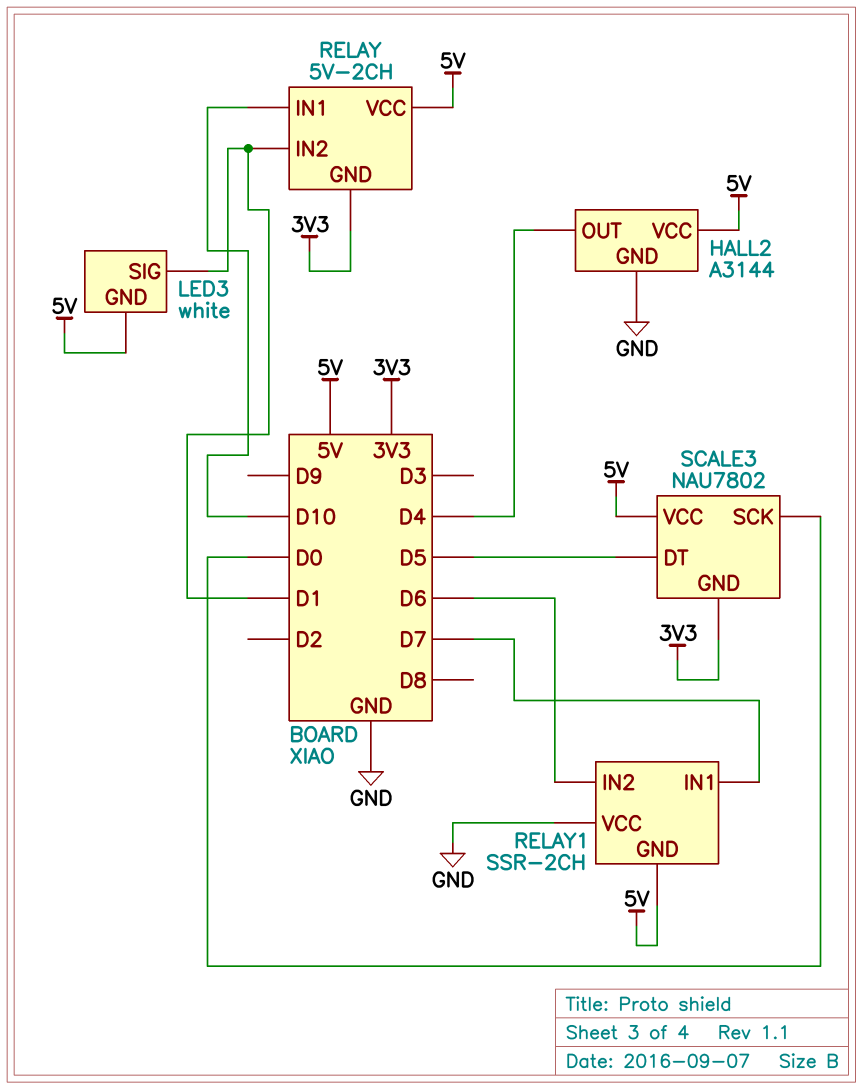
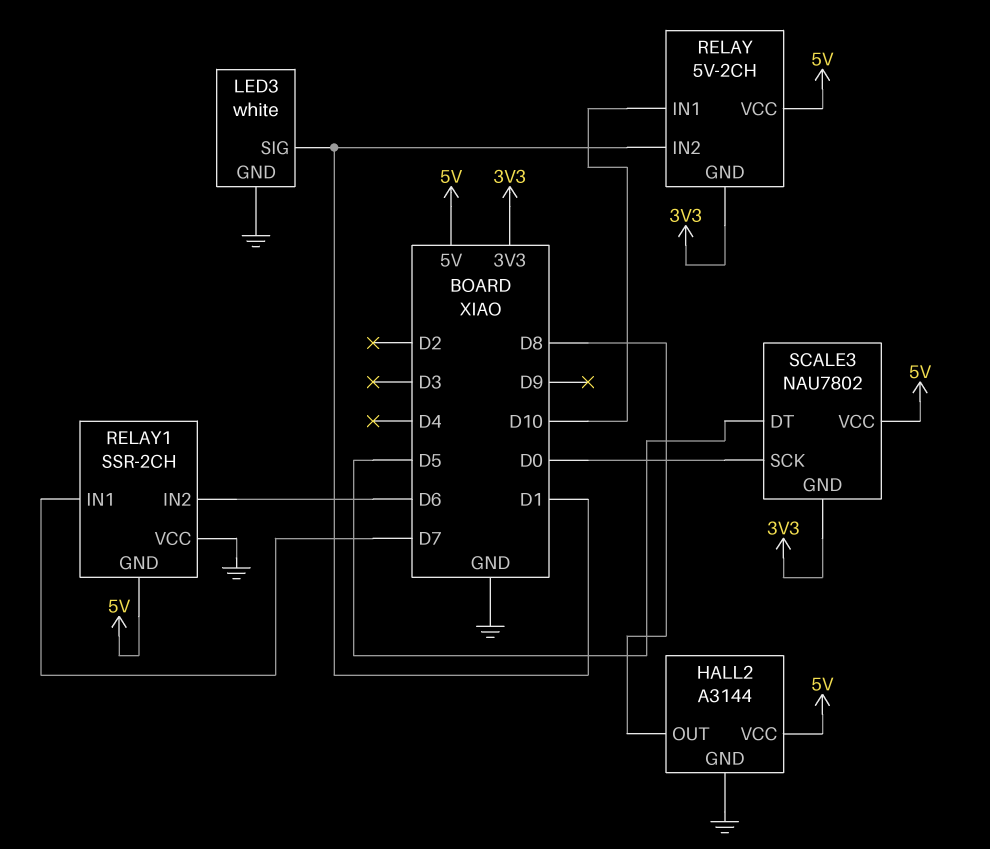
HALL2 pin OUT: D4 -> D8
LED3 pin GND: 5V -> GND

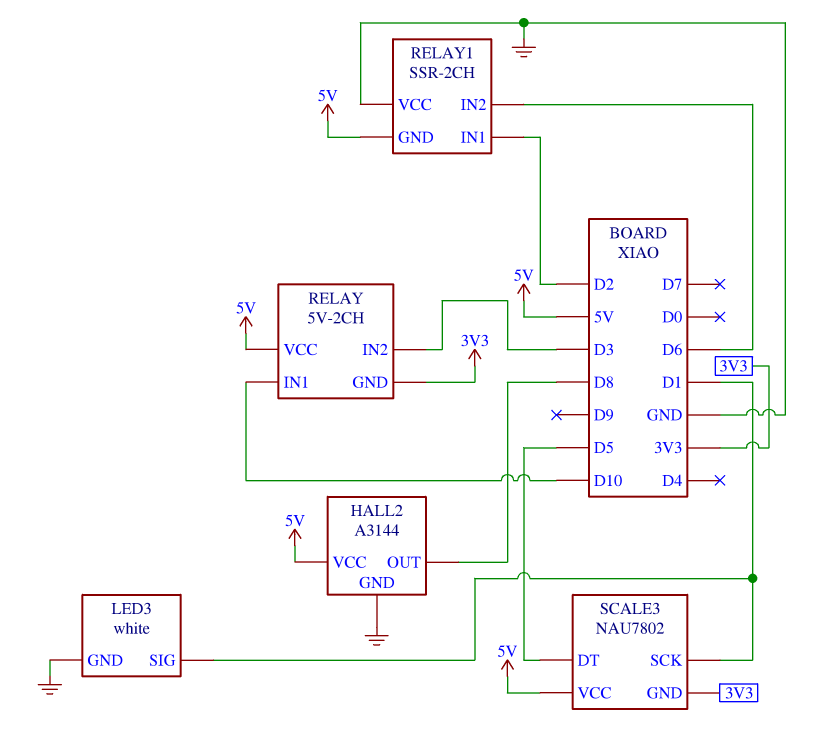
RELAY pin IN2: D1 -> D3
RELAY1 pin IN1: D7 -> D2
SCALE3 pin SCK: D0 -> D1

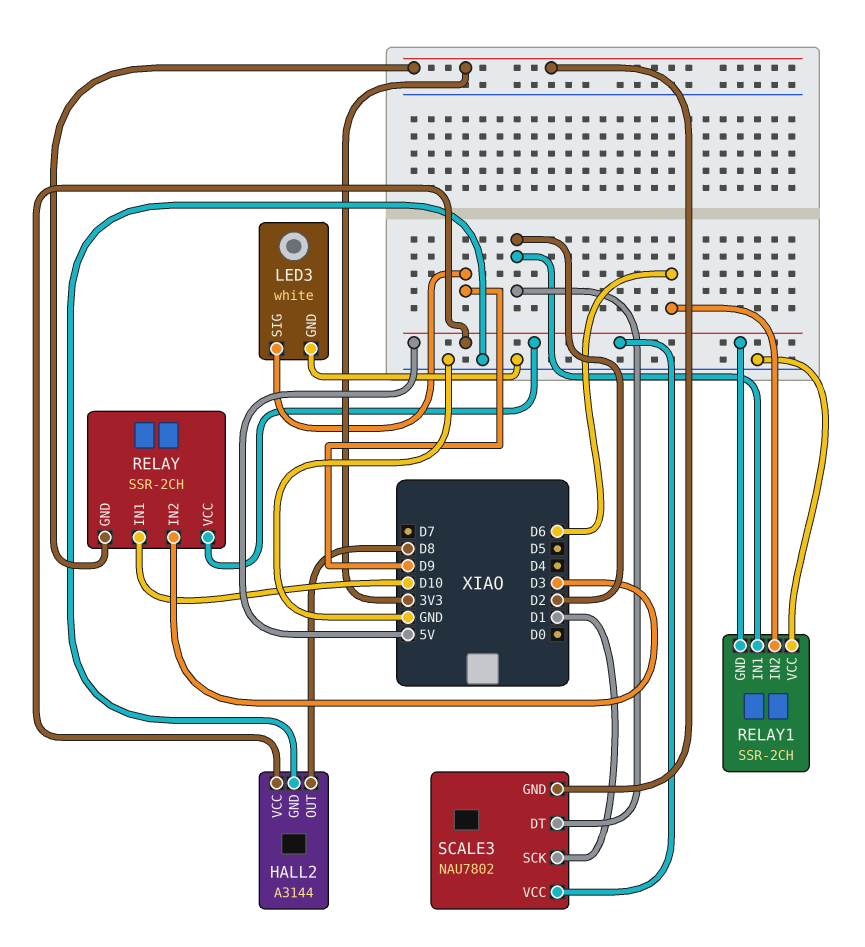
LED3 pin SIG: D1 -> D9
RELAY: 5V-2CH -> SSR-2CH
SCALE3 pin DT: D5 -> D2

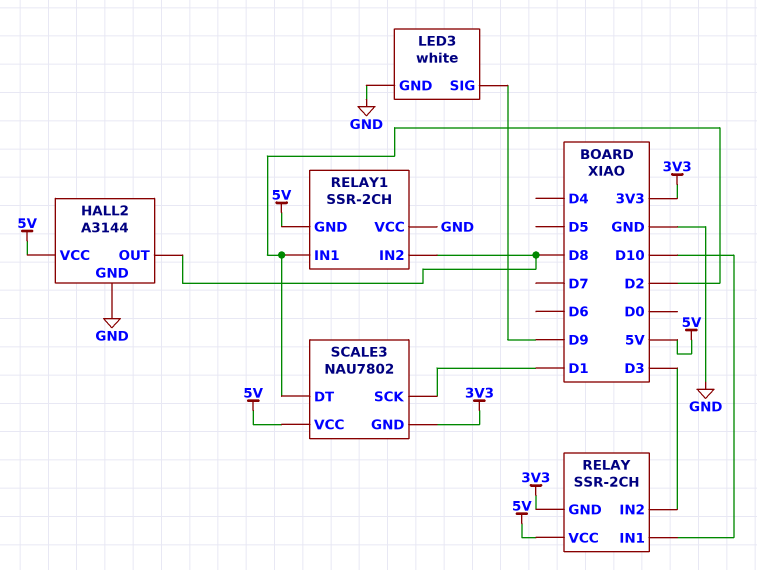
RELAY1 pin IN2: D6 -> D8

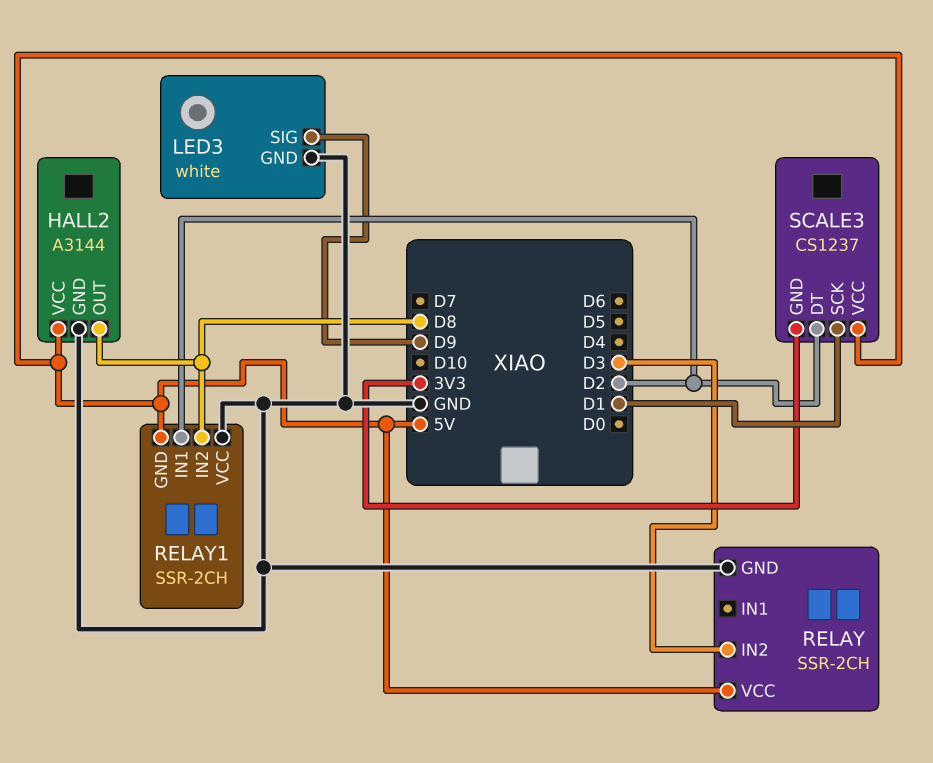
RELAY pin GND: 3V3 -> GND
RELAY pin IN1: D10 -> none
SCALE3: NAU7802 -> CS1237

